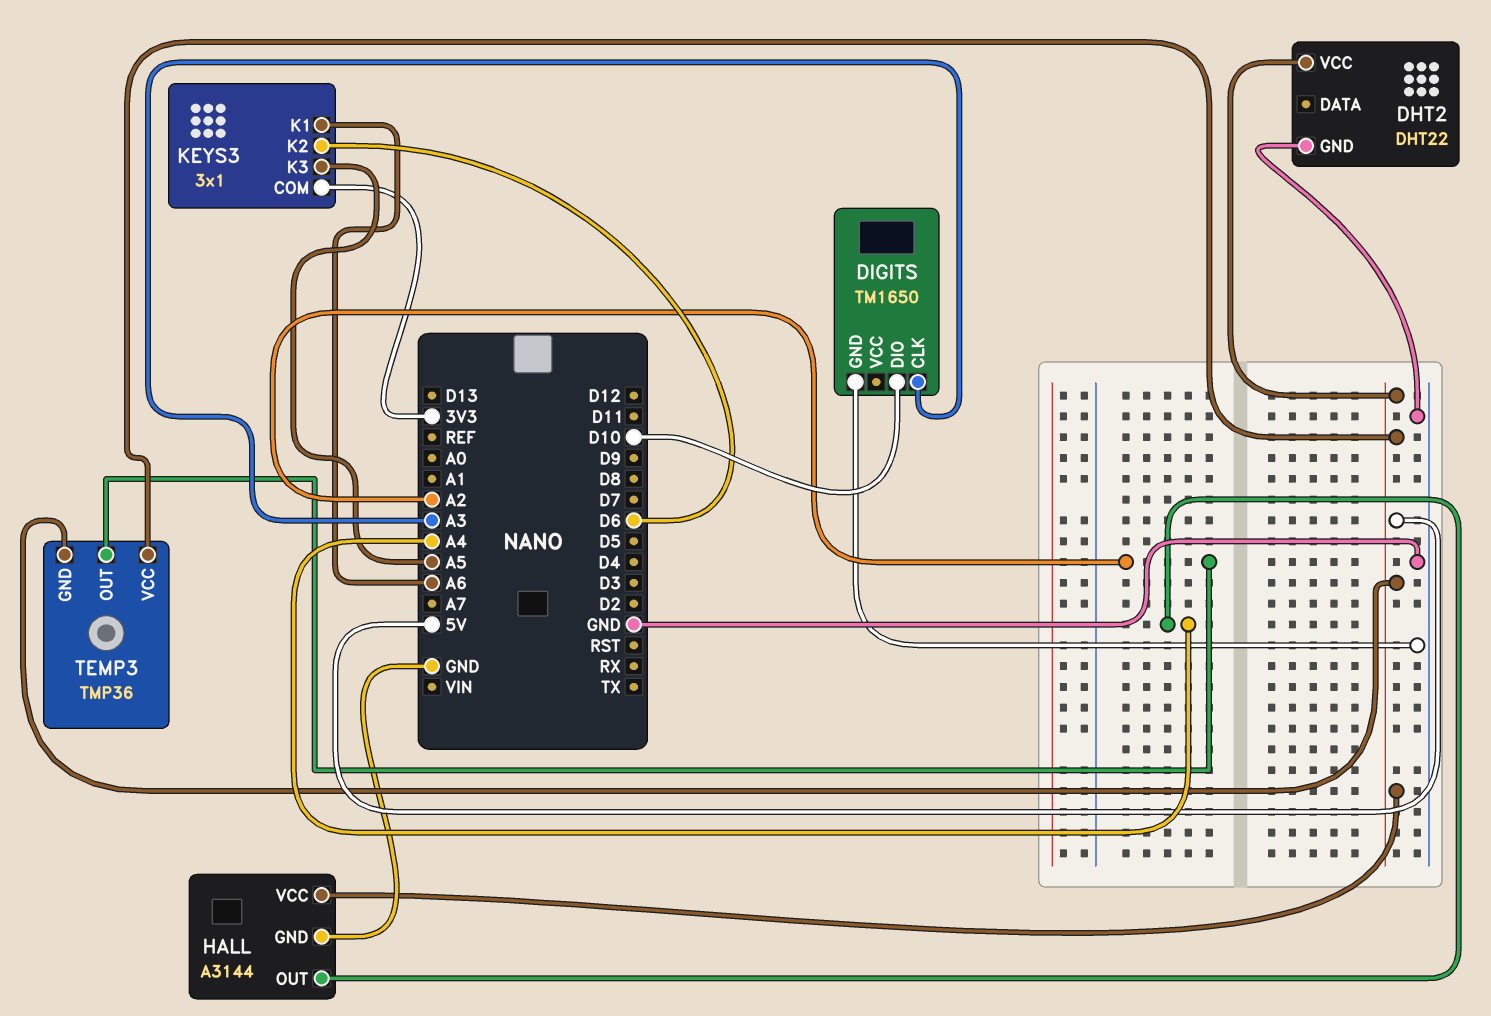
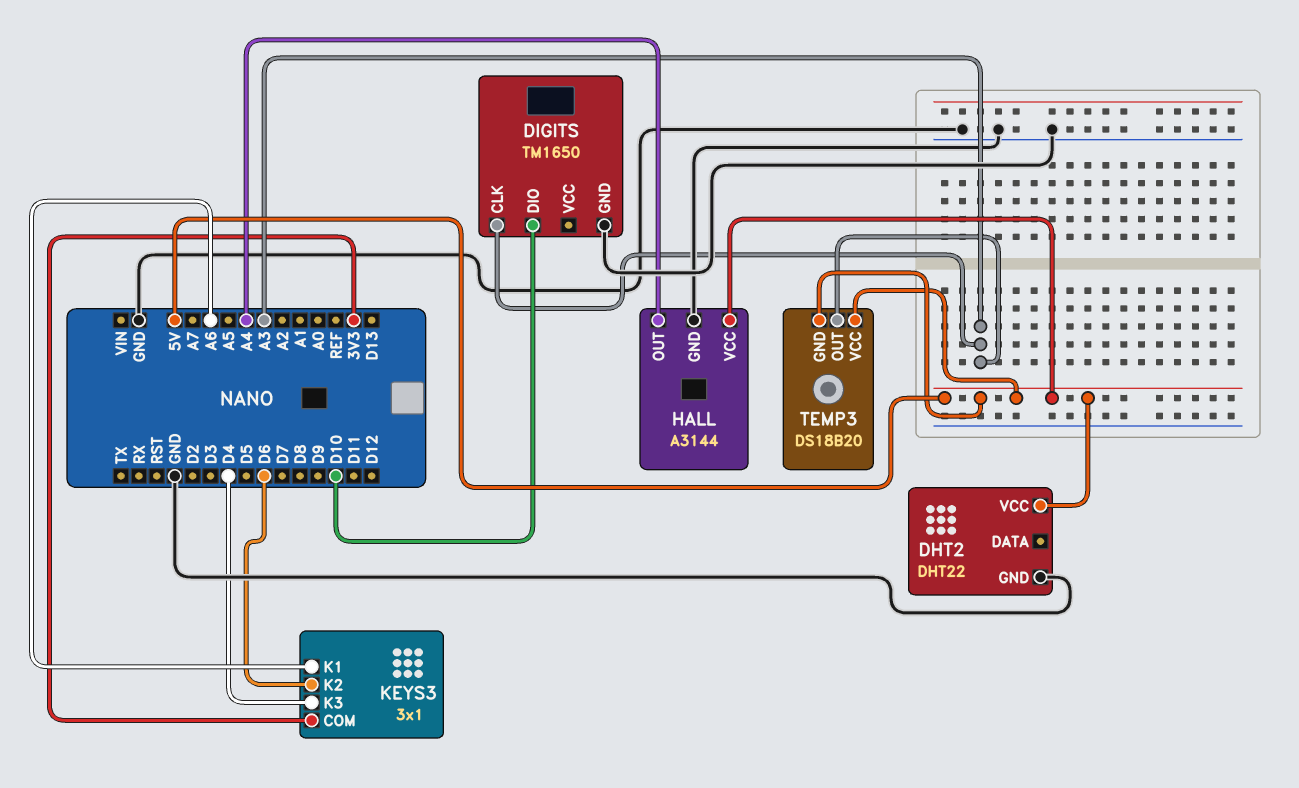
KEYS3 pin K3: A5 -> D4
TEMP3: TMP36 -> DS18B20
TEMP3 pin OUT: A2 -> A3

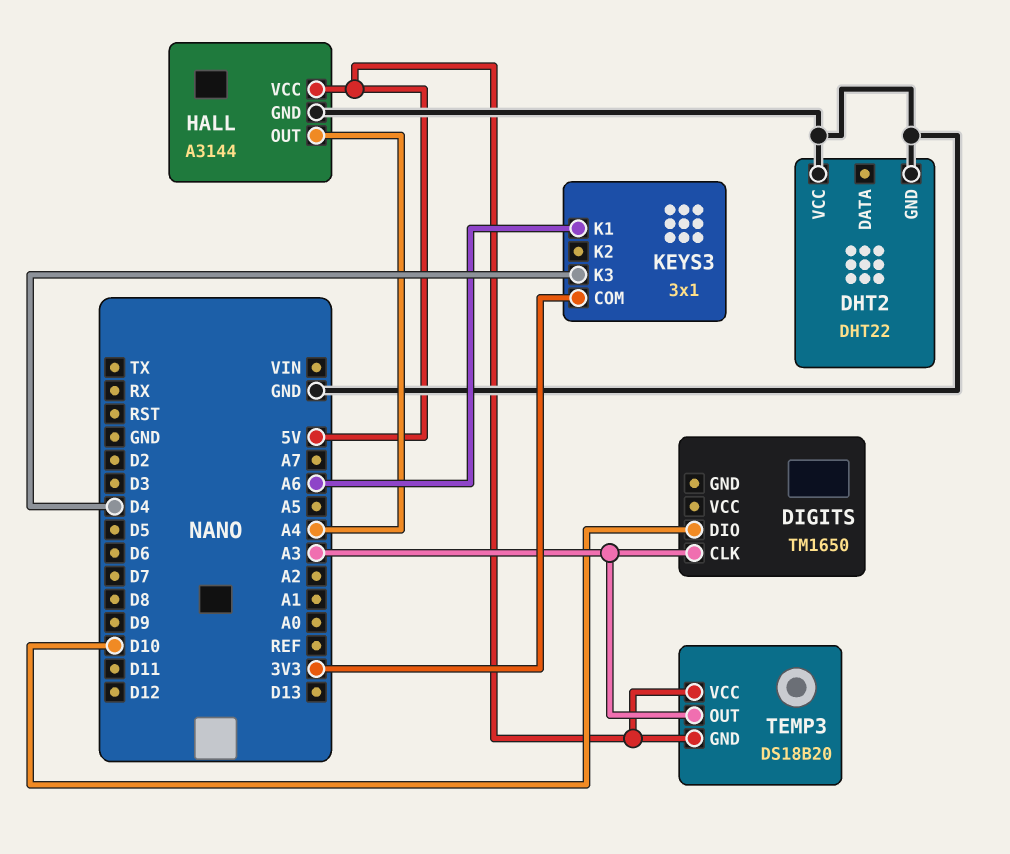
DHT2 pin VCC: 5V -> GND
DIGITS pin GND: GND -> none
KEYS3 pin K2: D6 -> none

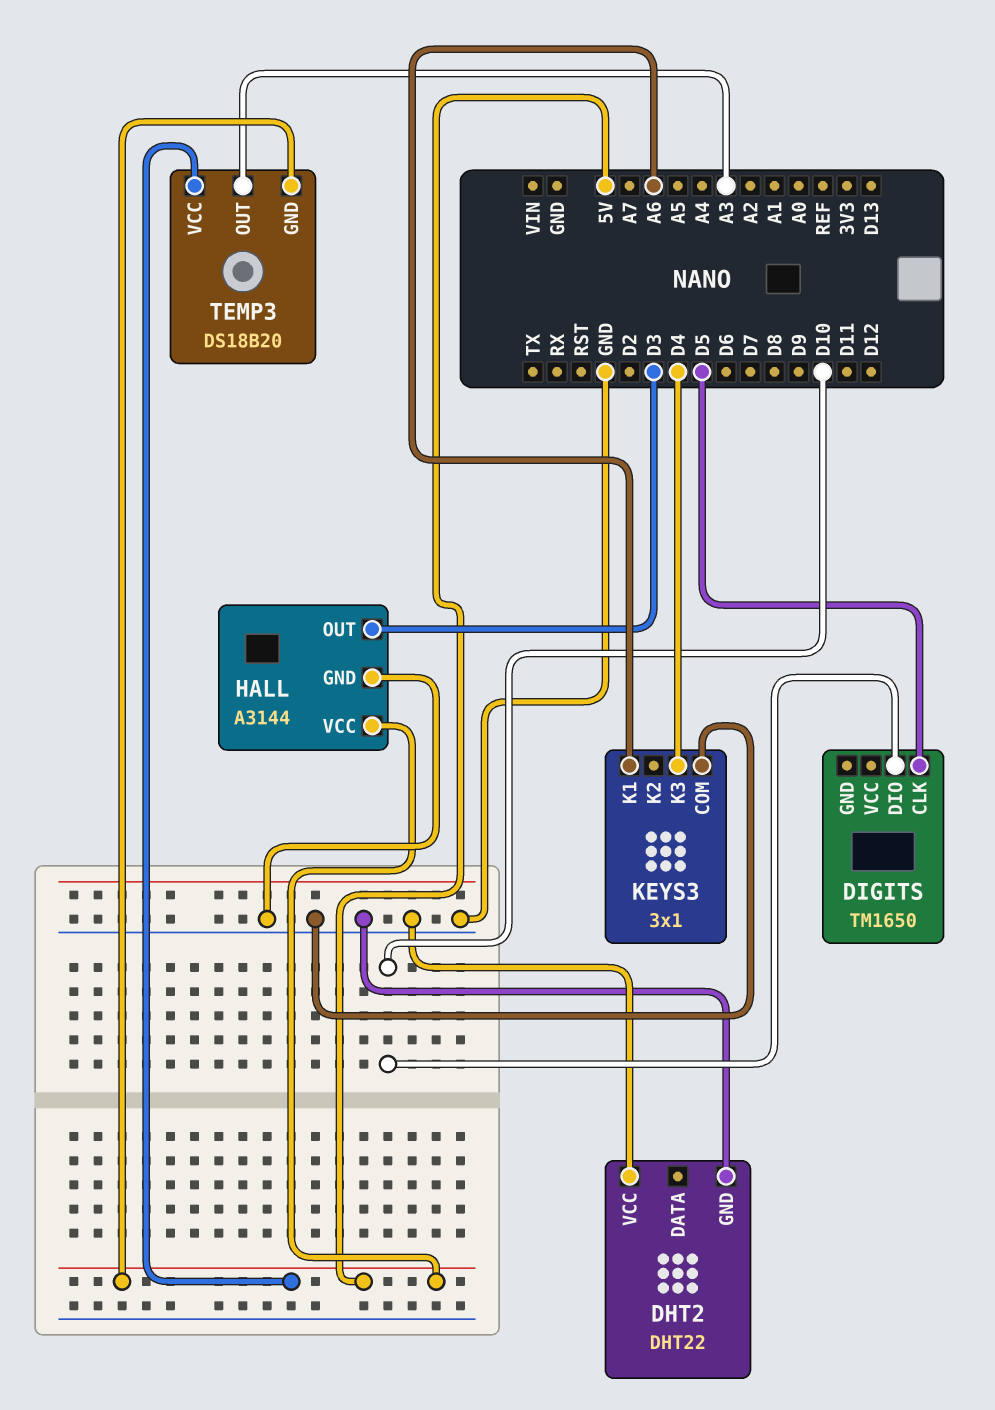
DIGITS pin CLK: A3 -> D5
HALL pin OUT: A4 -> D3
KEYS3 pin COM: 3V3 -> GND

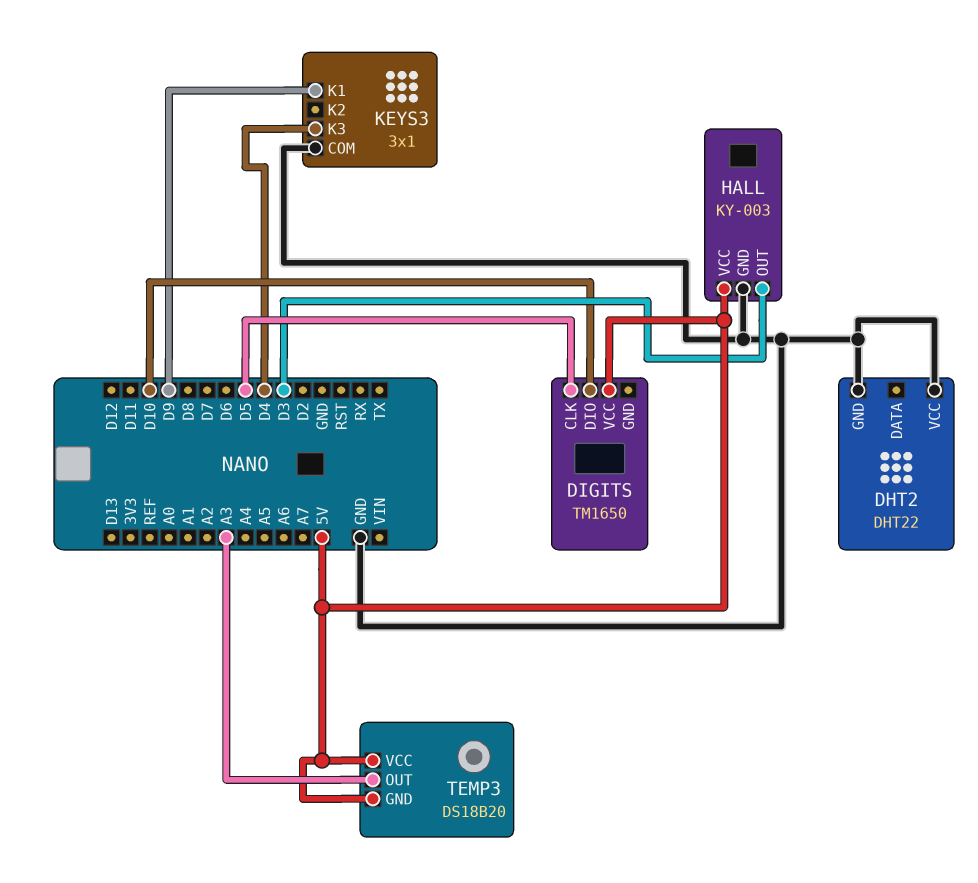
DIGITS pin VCC: none -> 5V
HALL: A3144 -> KY-003
KEYS3 pin K1: A6 -> D9

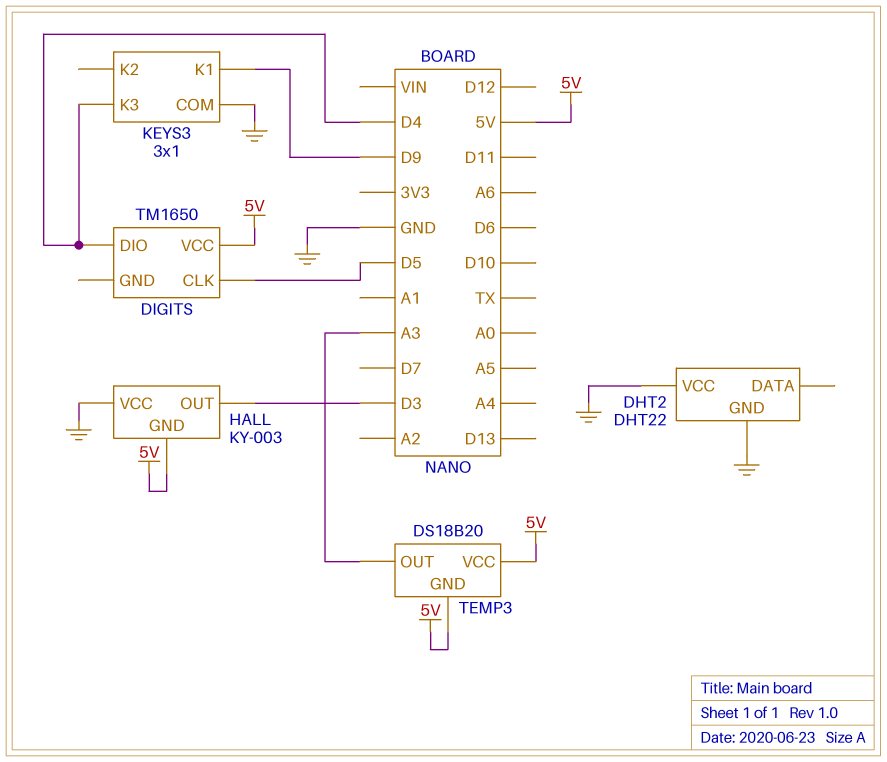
DIGITS pin DIO: D10 -> D4
HALL pin GND: GND -> 5V
HALL pin VCC: 5V -> GND

